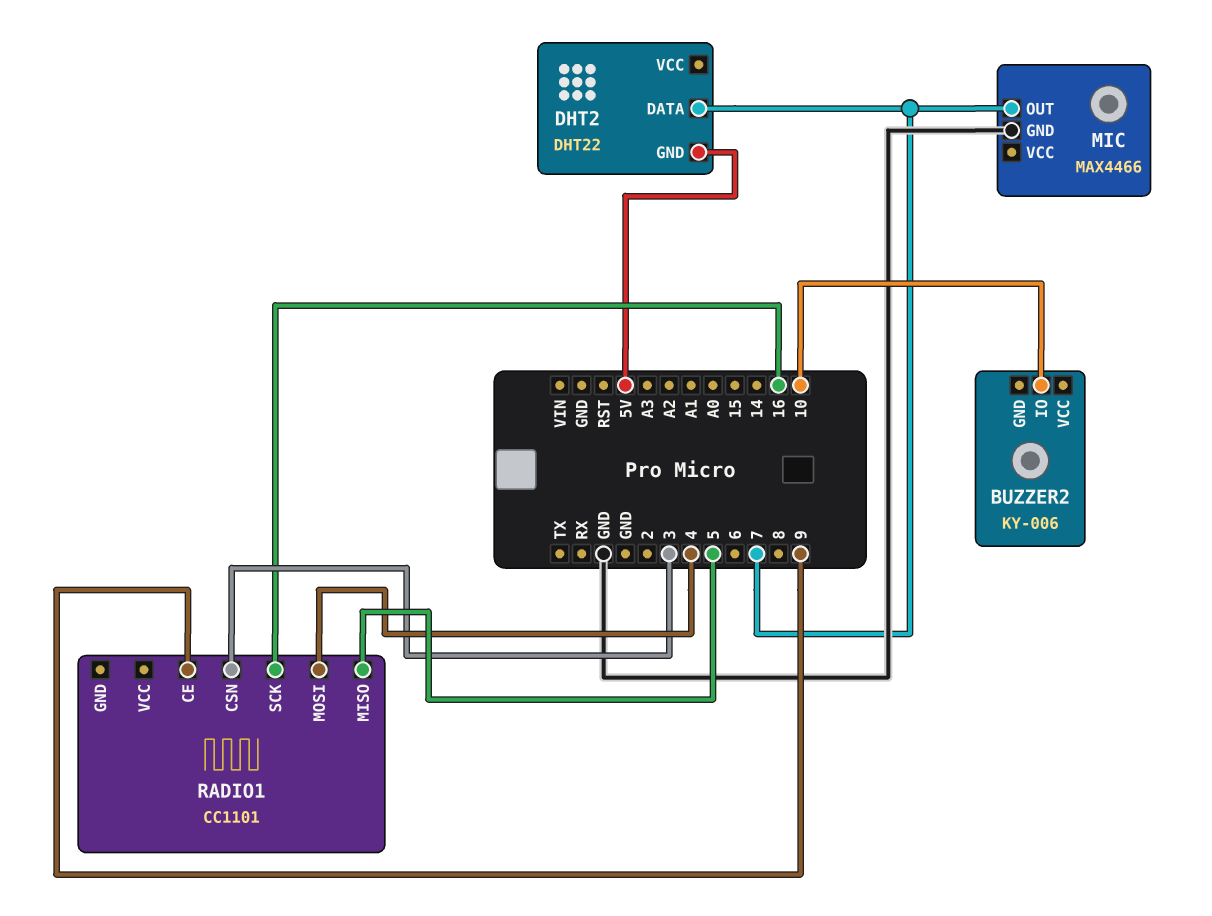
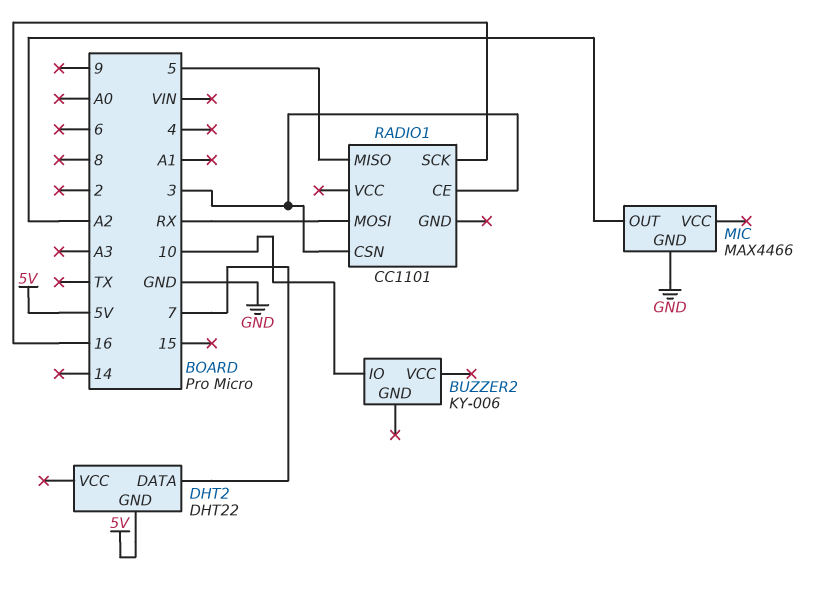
MIC pin OUT: 7 -> A2
RADIO1 pin CE: 9 -> 3
RADIO1 pin MOSI: 4 -> RX

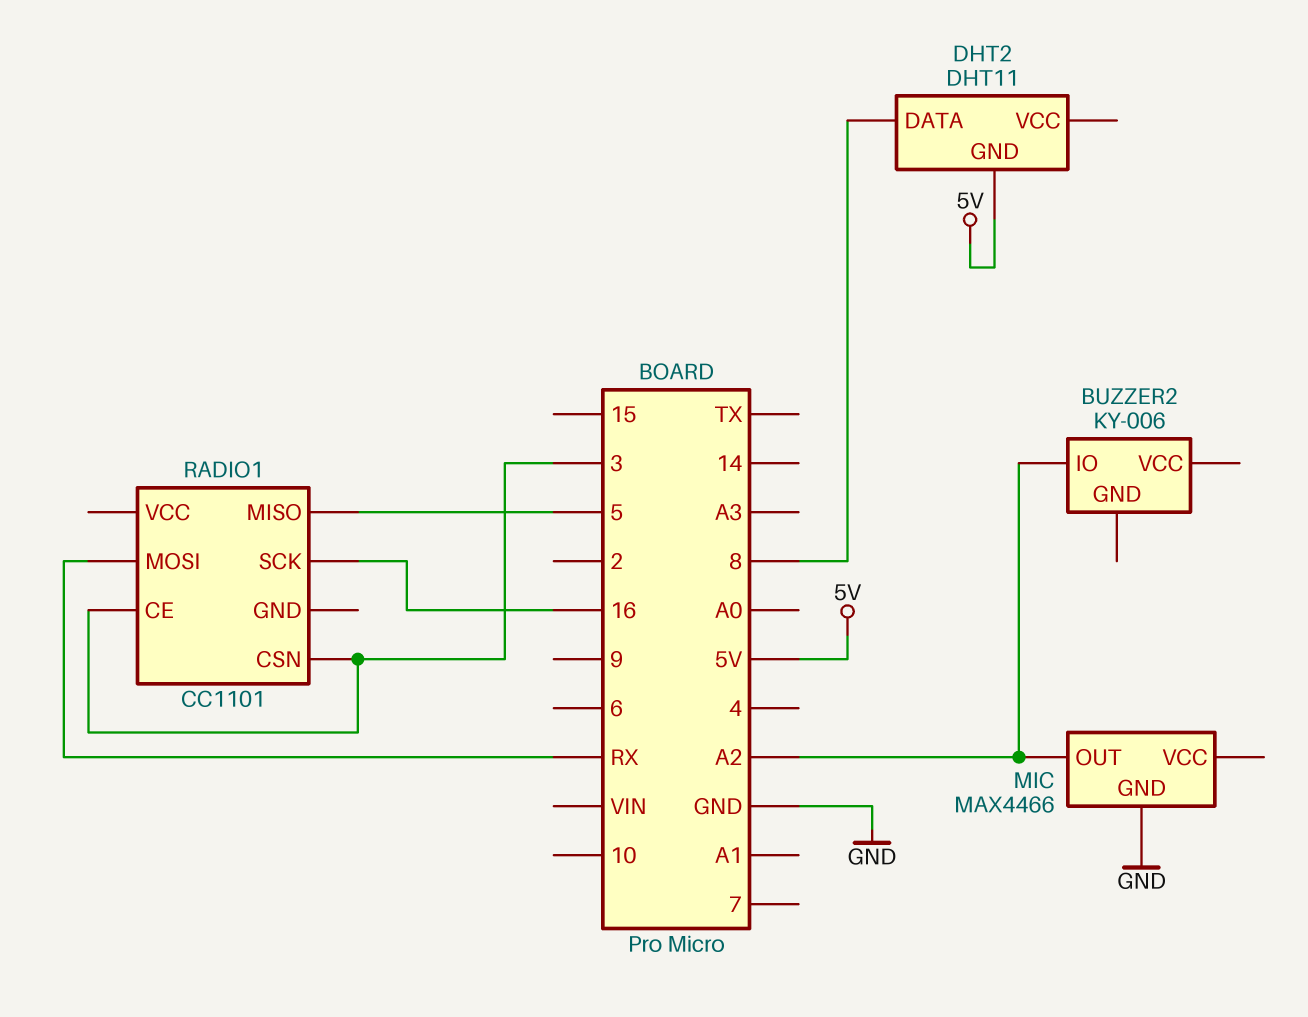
BUZZER2 pin IO: 10 -> A2
DHT2: DHT22 -> DHT11
DHT2 pin DATA: 7 -> 8

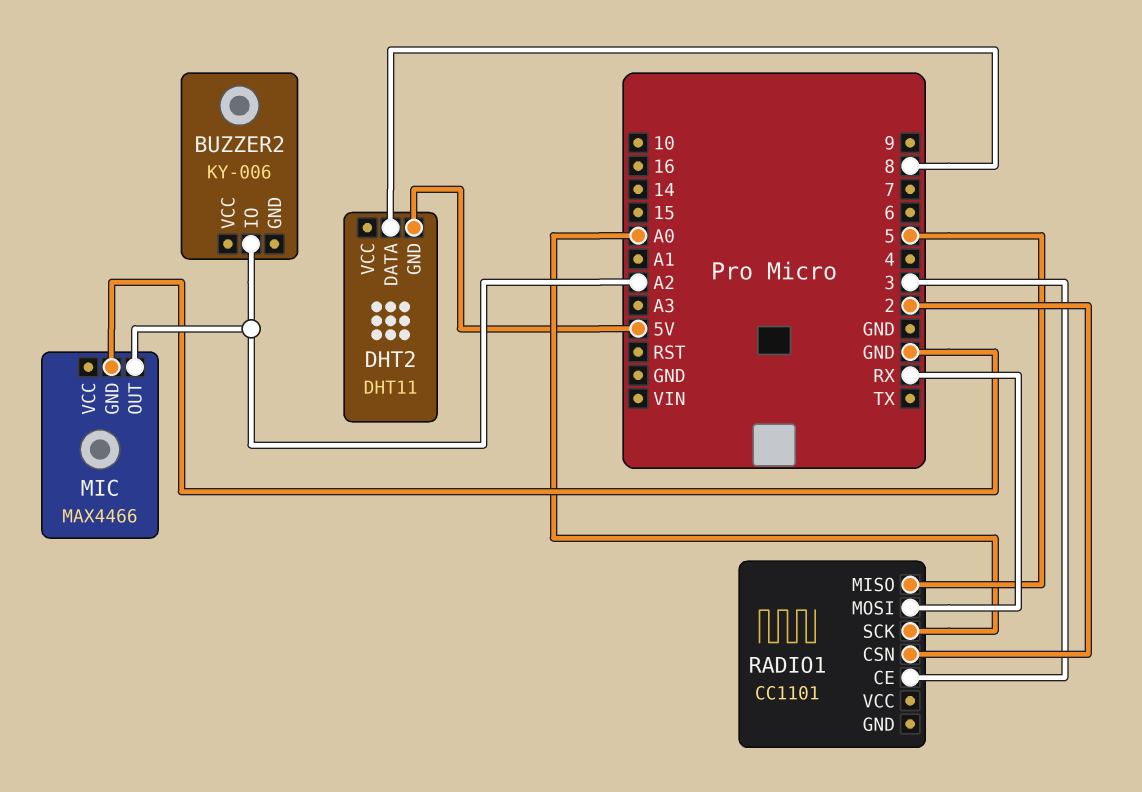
RADIO1 pin CSN: 3 -> 2
RADIO1 pin SCK: 16 -> A0

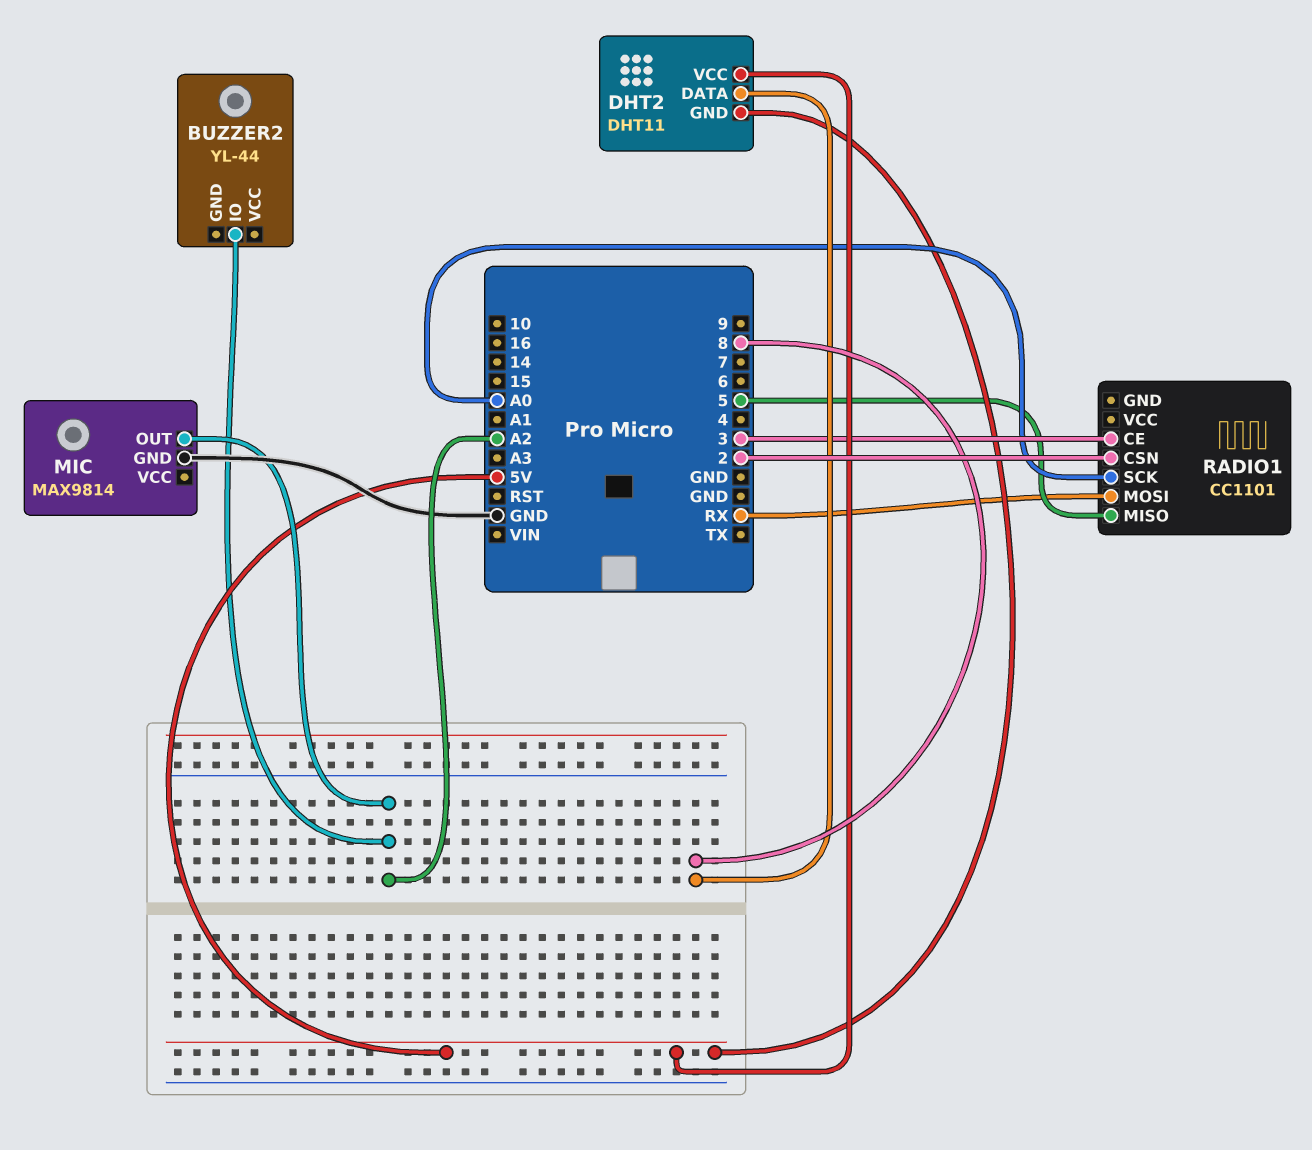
BUZZER2: KY-006 -> YL-44
DHT2 pin VCC: none -> 5V
MIC: MAX4466 -> MAX9814

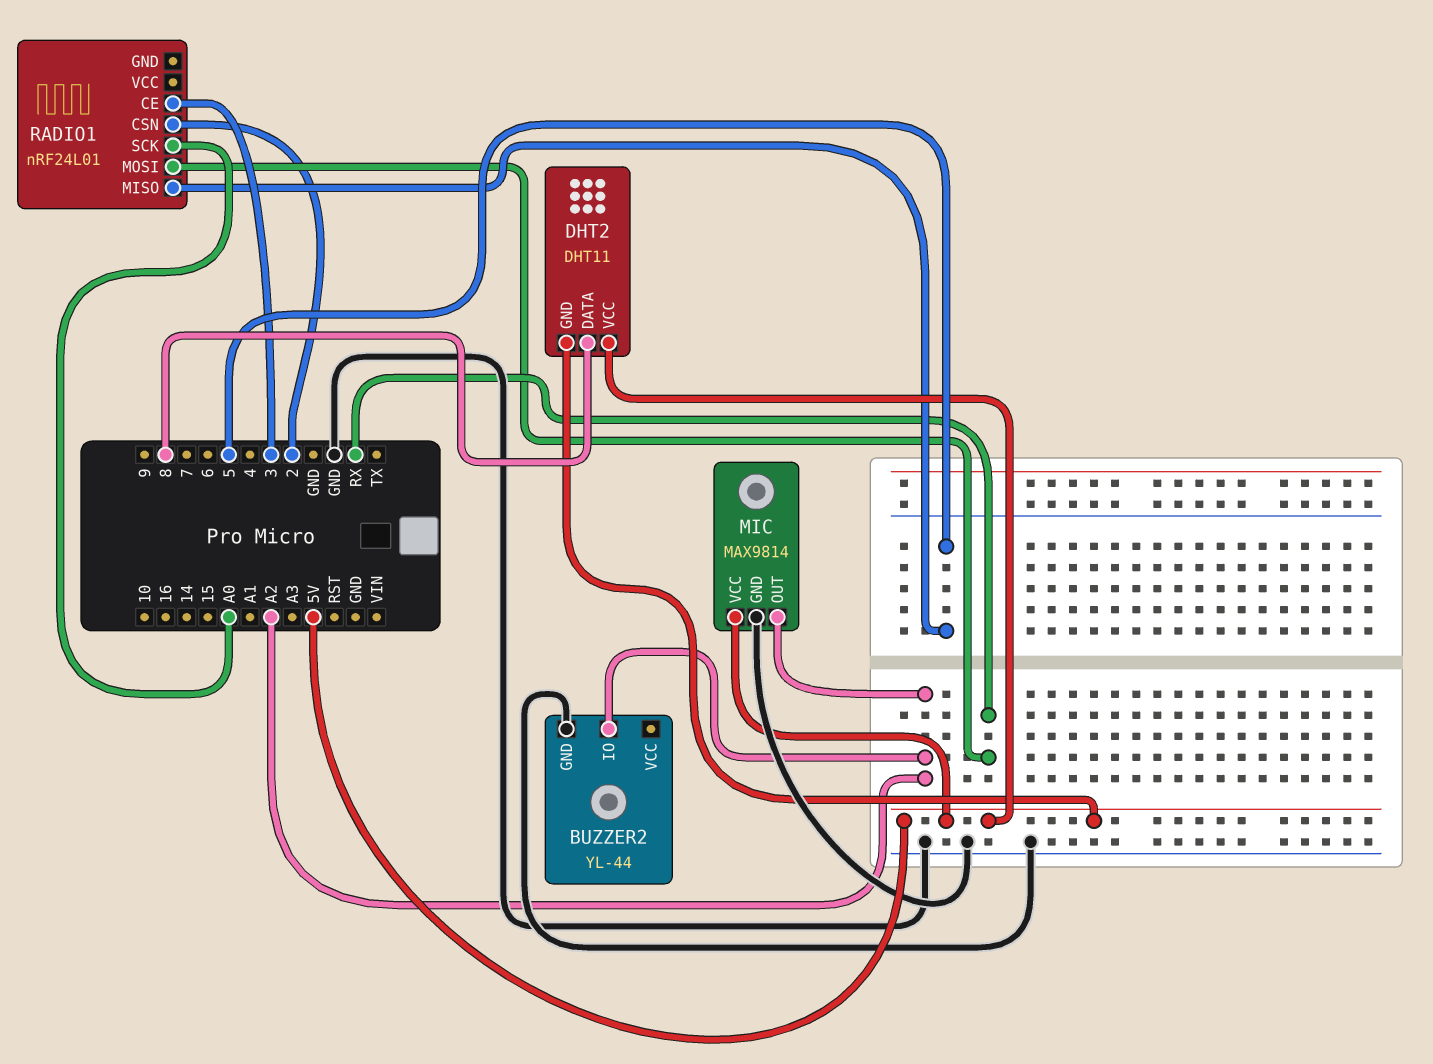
BUZZER2 pin GND: none -> GND
MIC pin VCC: none -> 5V
RADIO1: CC1101 -> nRF24L01

